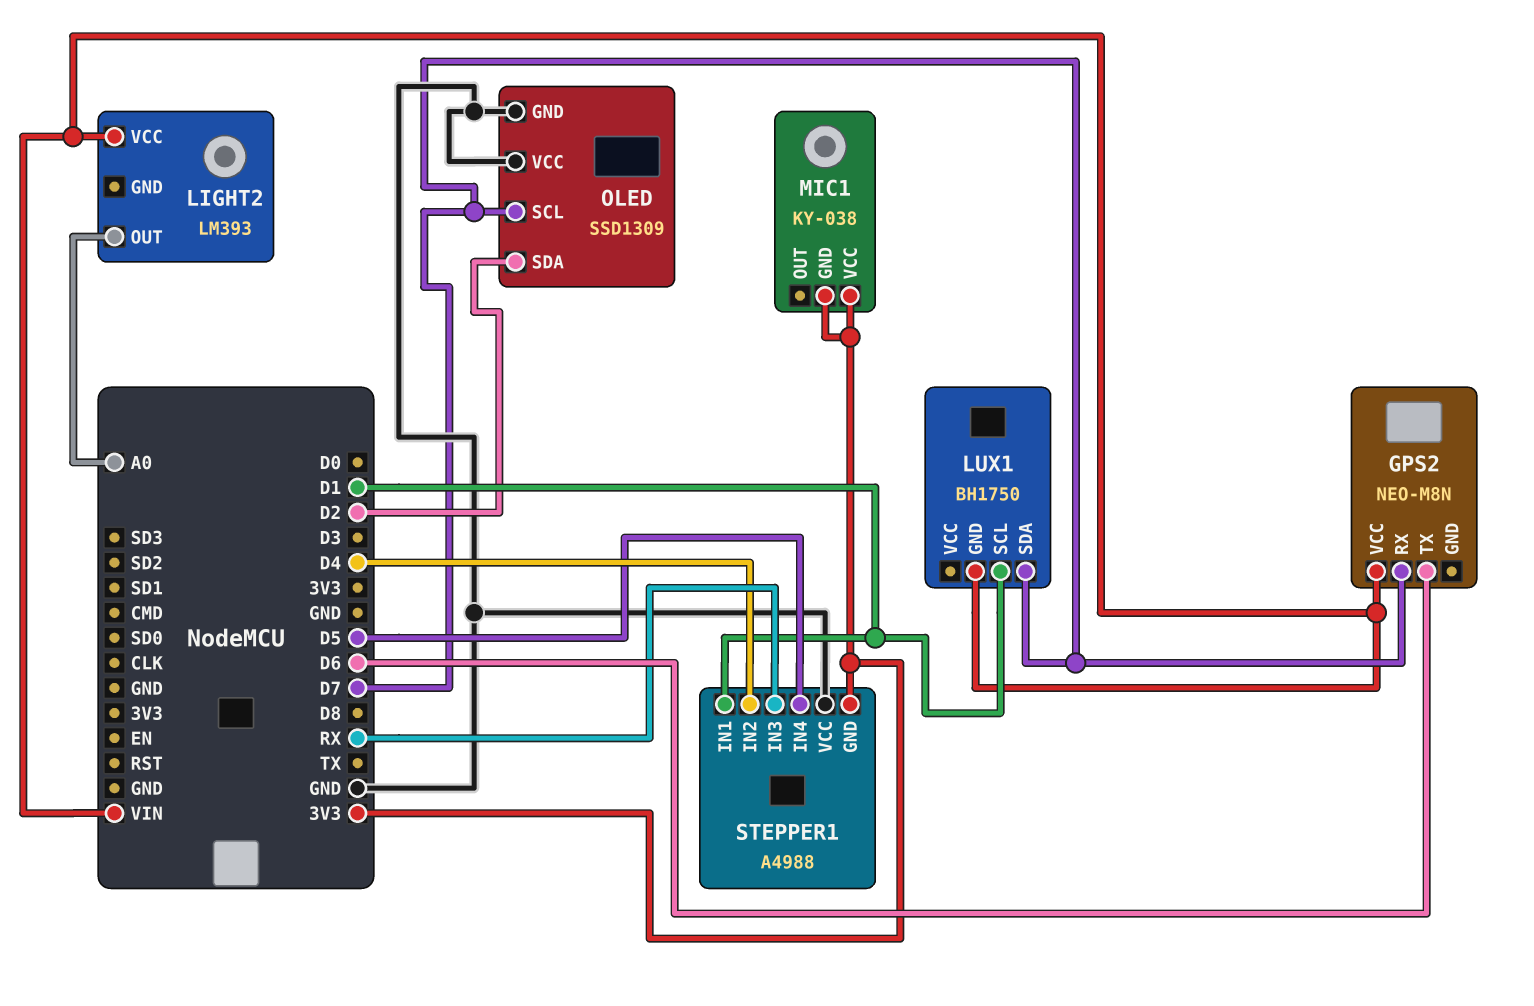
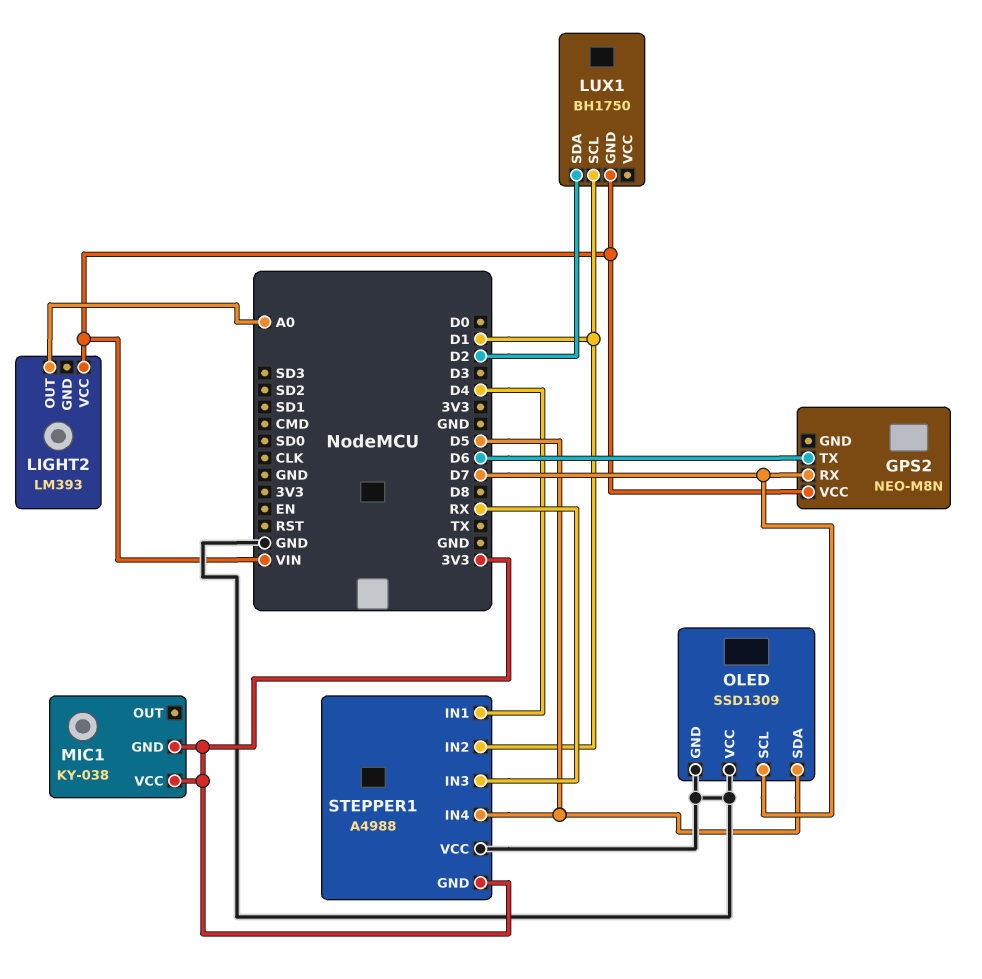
LUX1 pin SDA: D7 -> D2
OLED pin SDA: D2 -> D5
STEPPER1 pin IN1: D1 -> D4
STEPPER1 pin IN2: D4 -> D1

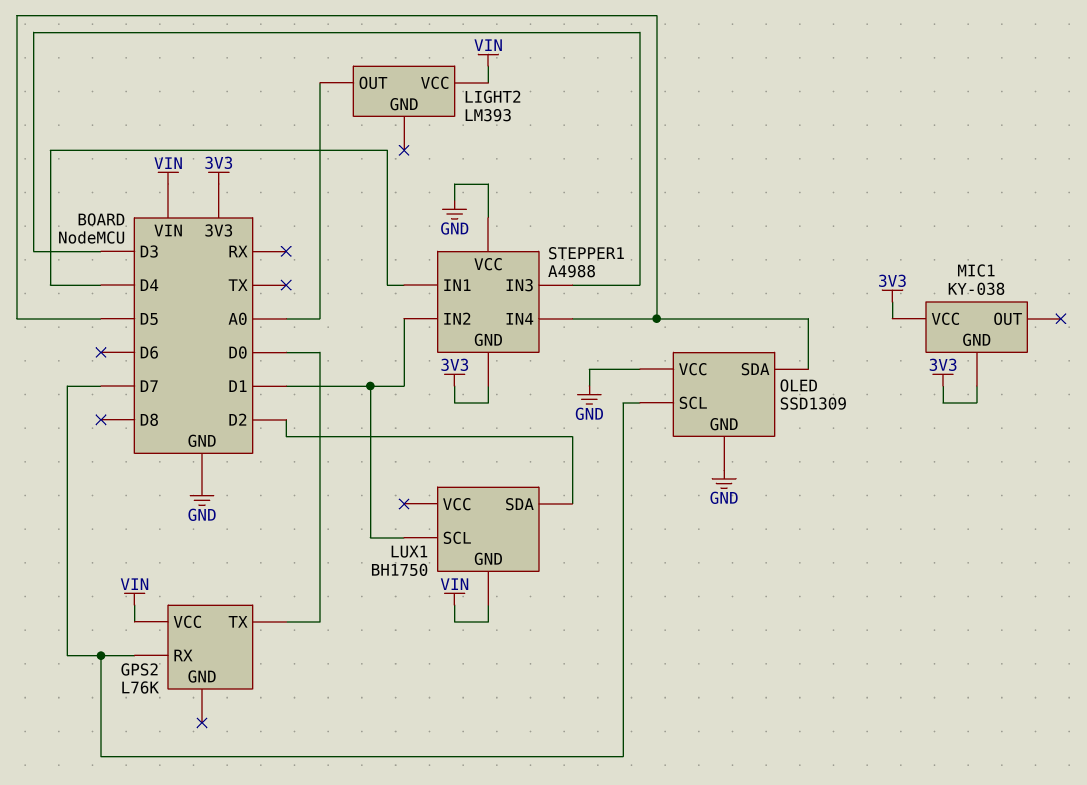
GPS2: NEO-M8N -> L76K
GPS2 pin TX: D6 -> D0
STEPPER1 pin IN3: RX -> D3

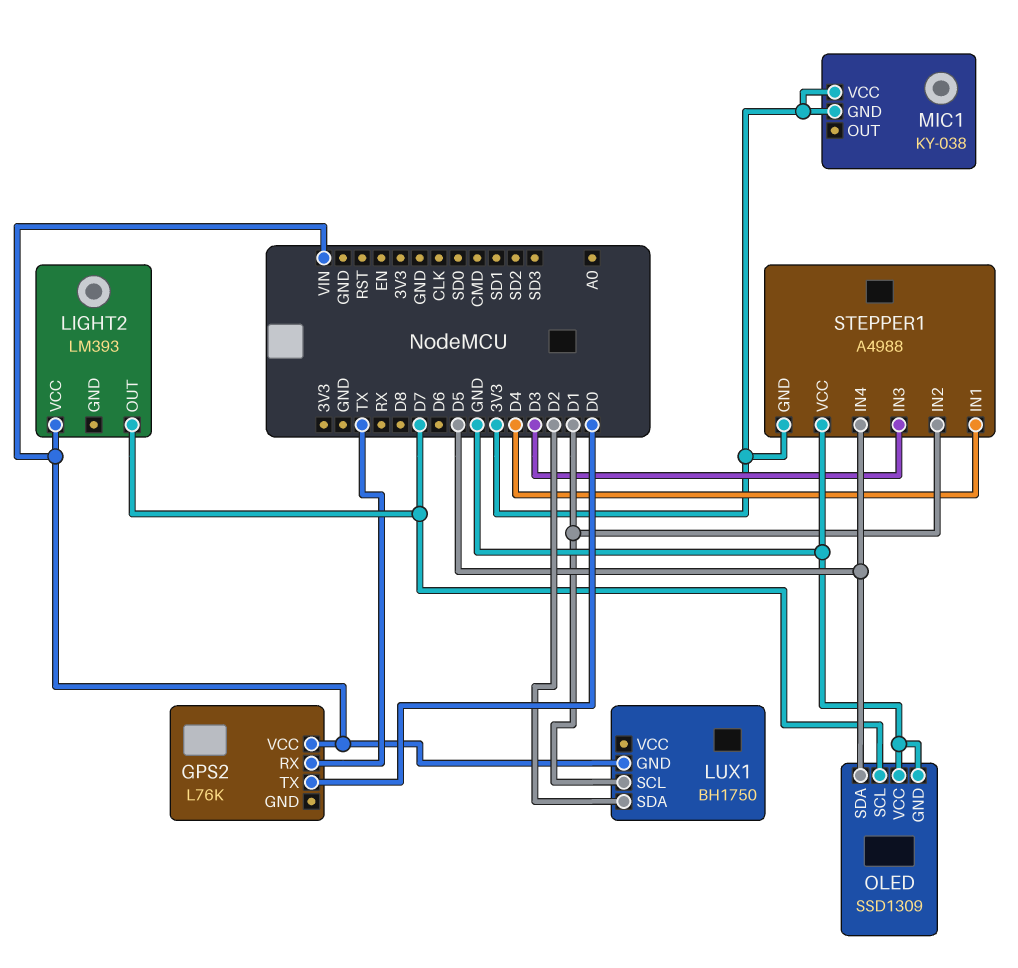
GPS2 pin RX: D7 -> TX
LIGHT2 pin OUT: A0 -> D7

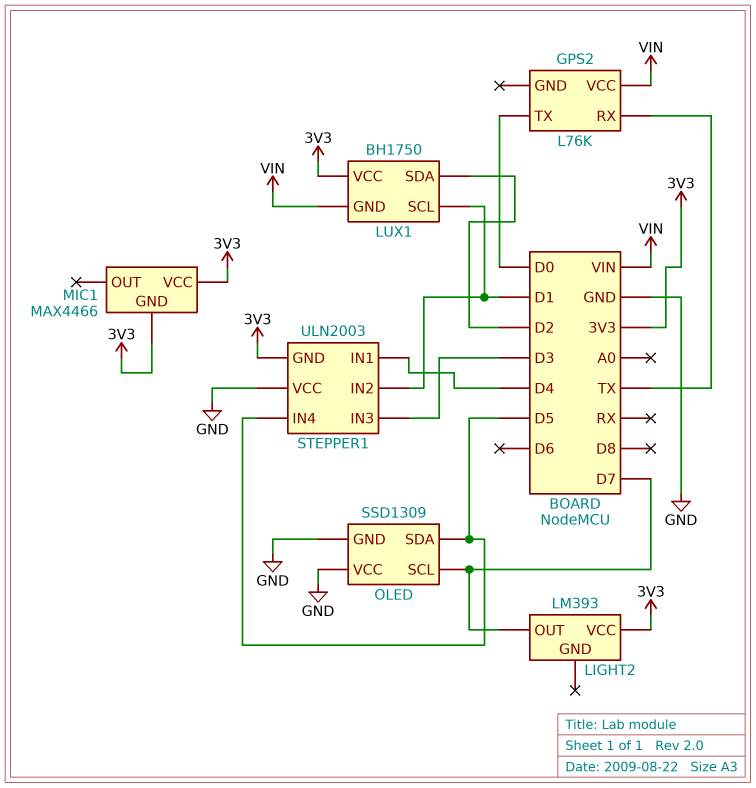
LIGHT2 pin VCC: VIN -> 3V3
LUX1 pin VCC: none -> 3V3
MIC1: KY-038 -> MAX4466
STEPPER1: A4988 -> ULN2003

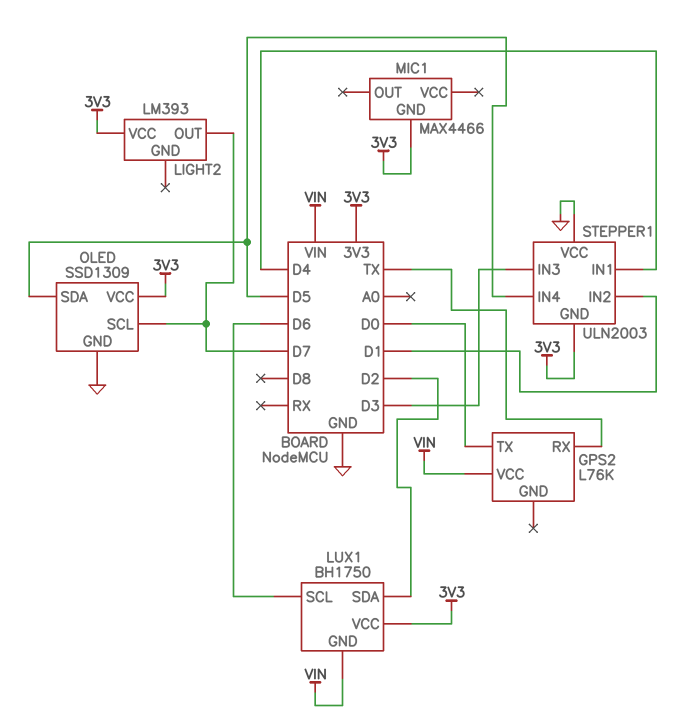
LUX1 pin SCL: D1 -> D6
MIC1 pin VCC: 3V3 -> none
OLED pin VCC: GND -> 3V3

